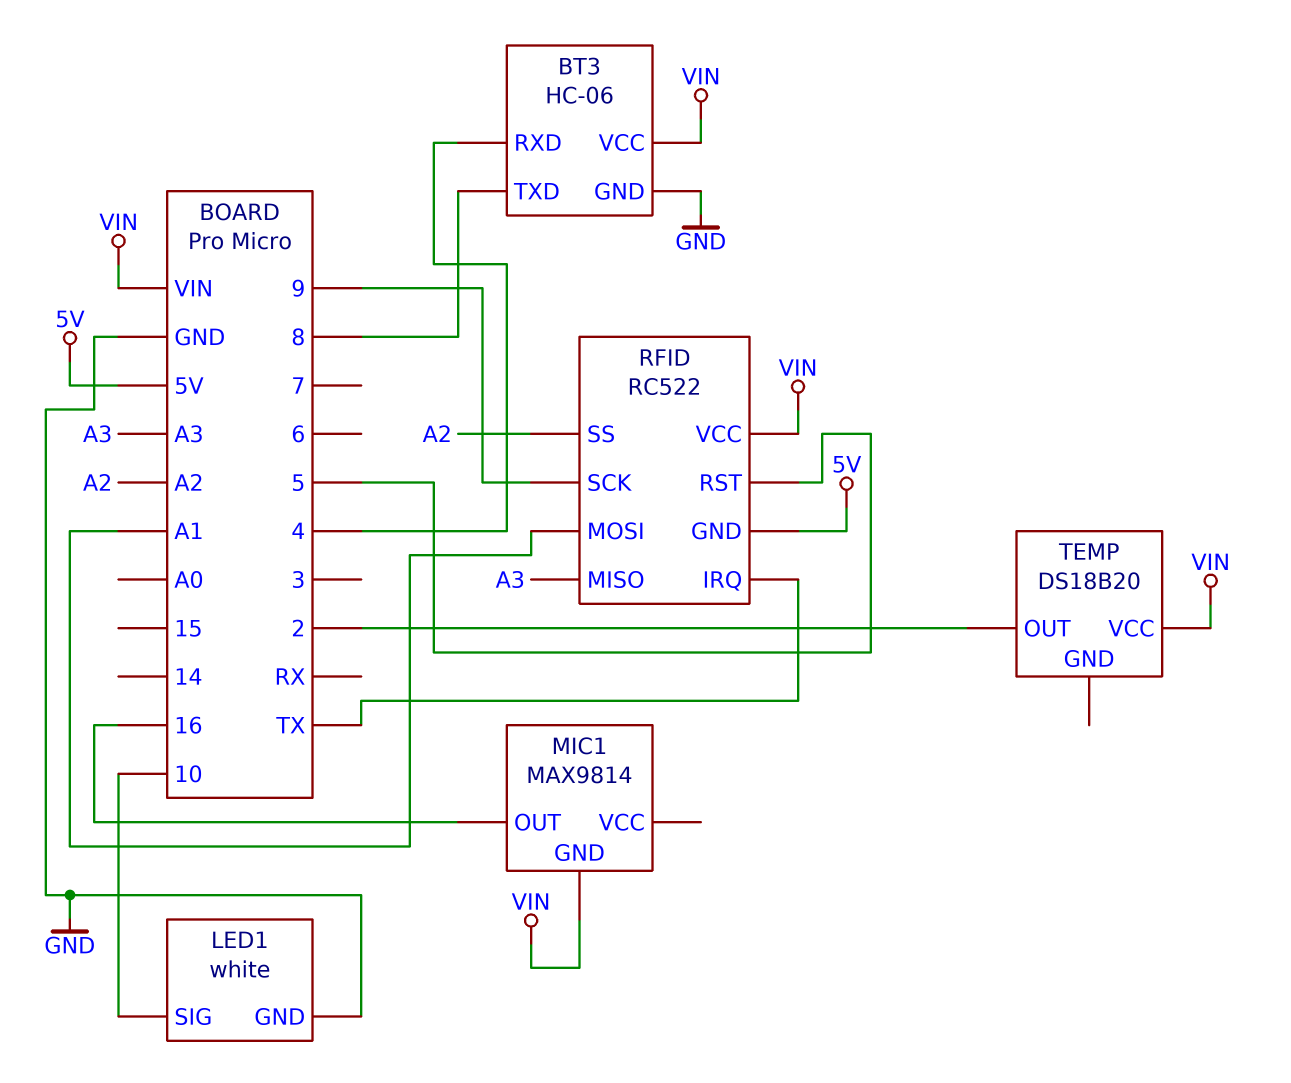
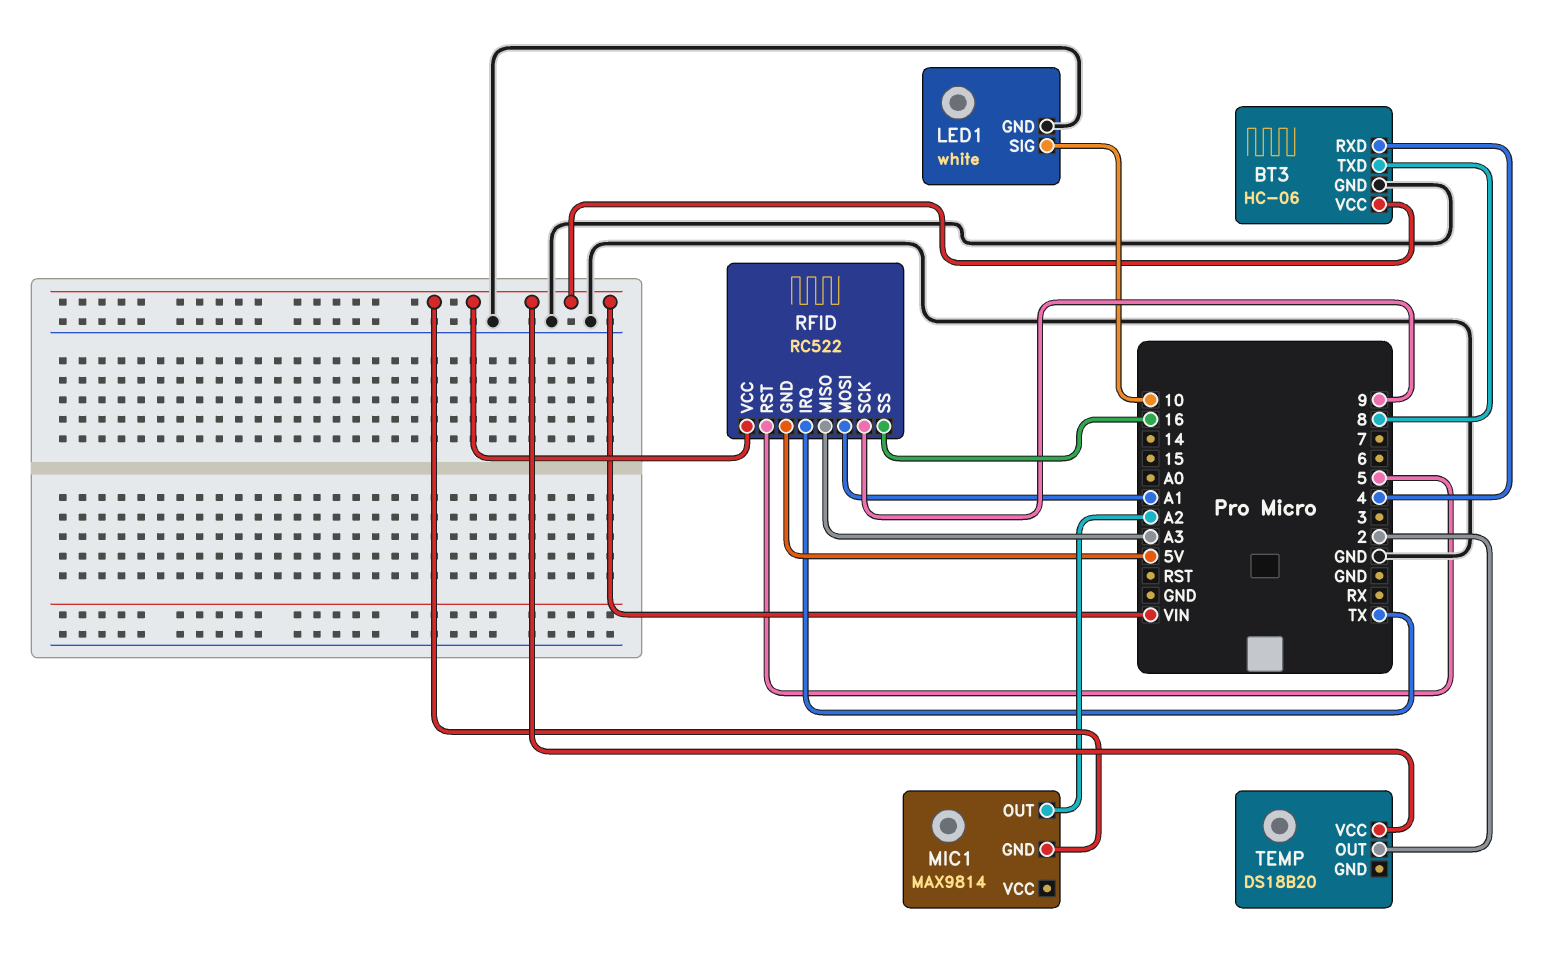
MIC1 pin OUT: 16 -> A2
RFID pin SS: A2 -> 16

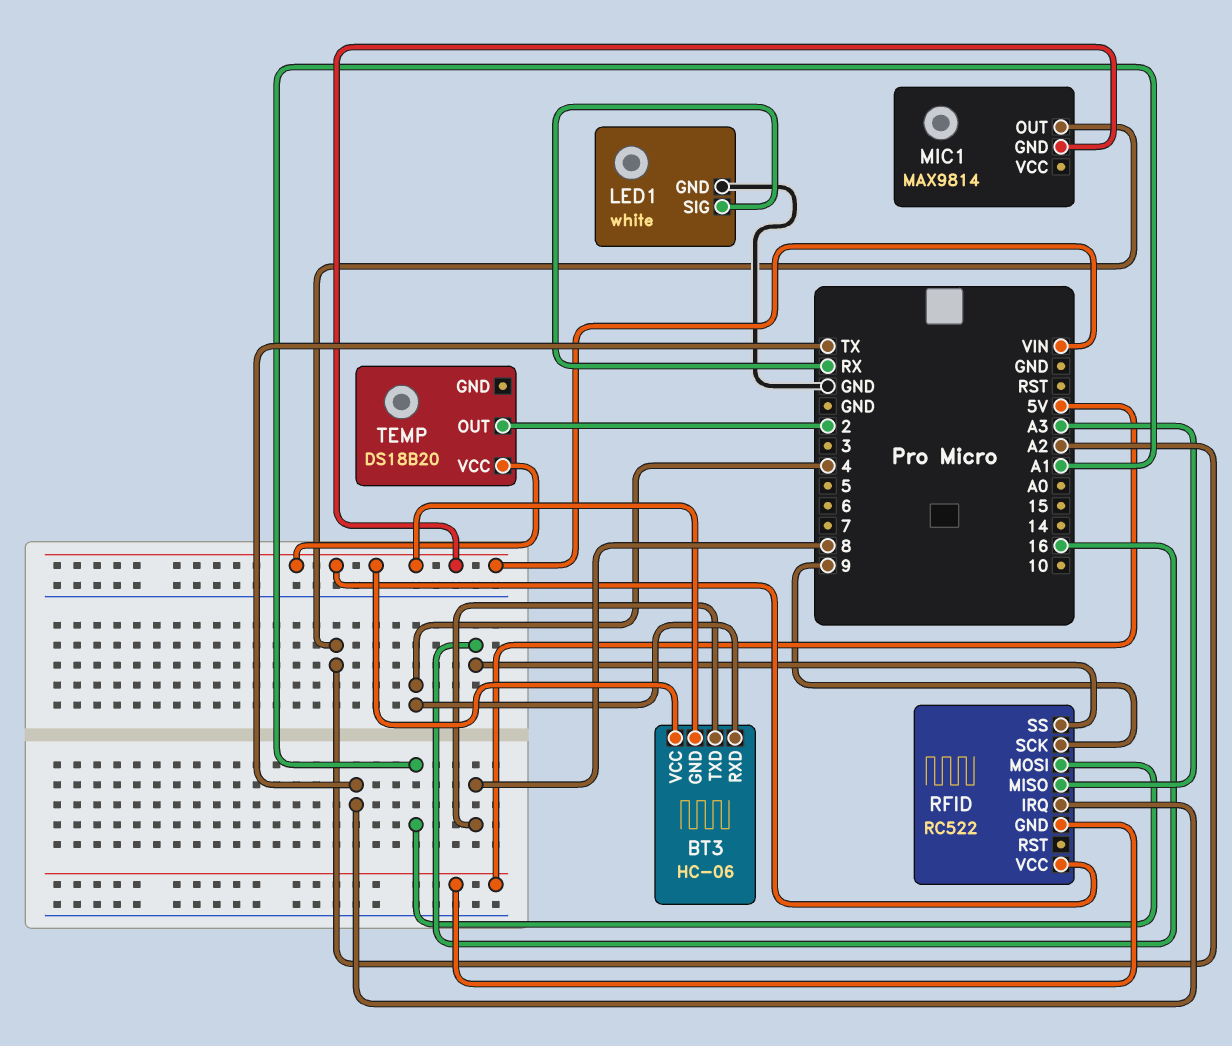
BT3 pin GND: GND -> VIN
LED1 pin SIG: 10 -> RX
RFID pin RST: 5 -> none

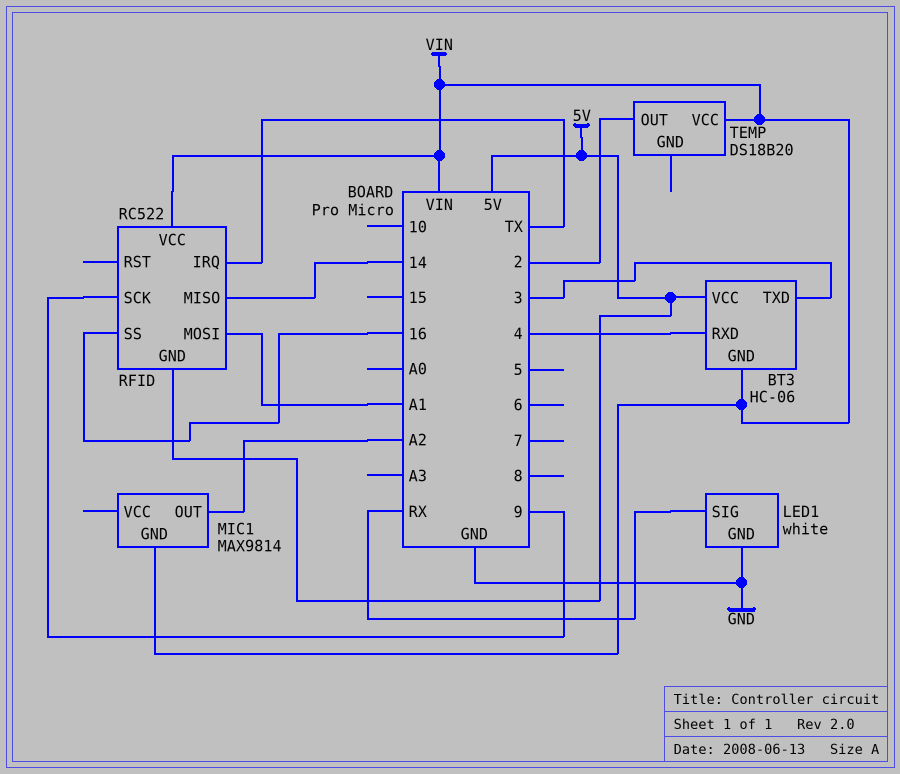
BT3 pin TXD: 8 -> 3
BT3 pin VCC: VIN -> 5V
RFID pin MISO: A3 -> 14

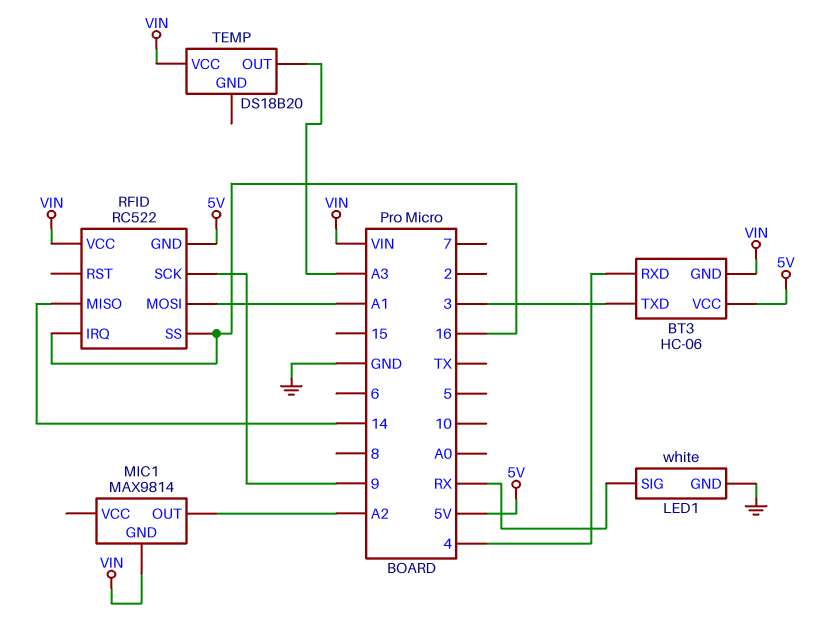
RFID pin IRQ: TX -> 16
TEMP pin OUT: 2 -> A3

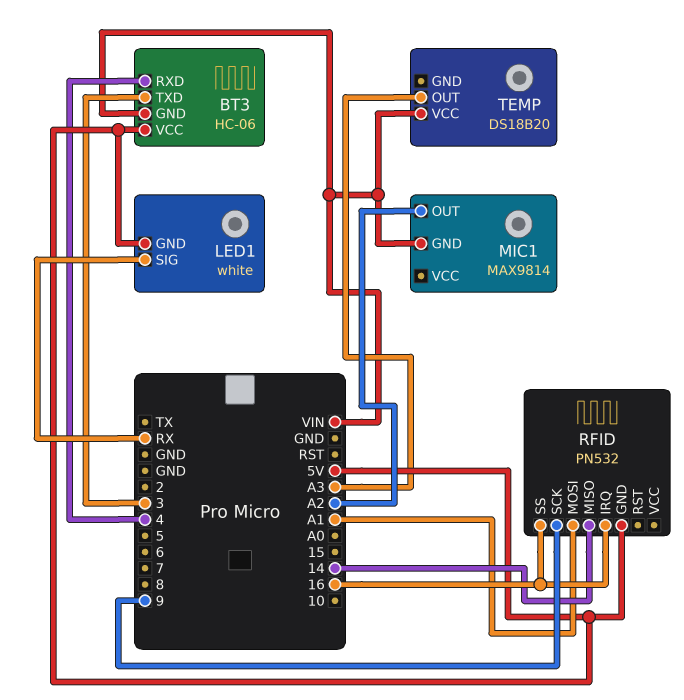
LED1 pin GND: GND -> 5V
RFID: RC522 -> PN532
RFID pin VCC: VIN -> none

